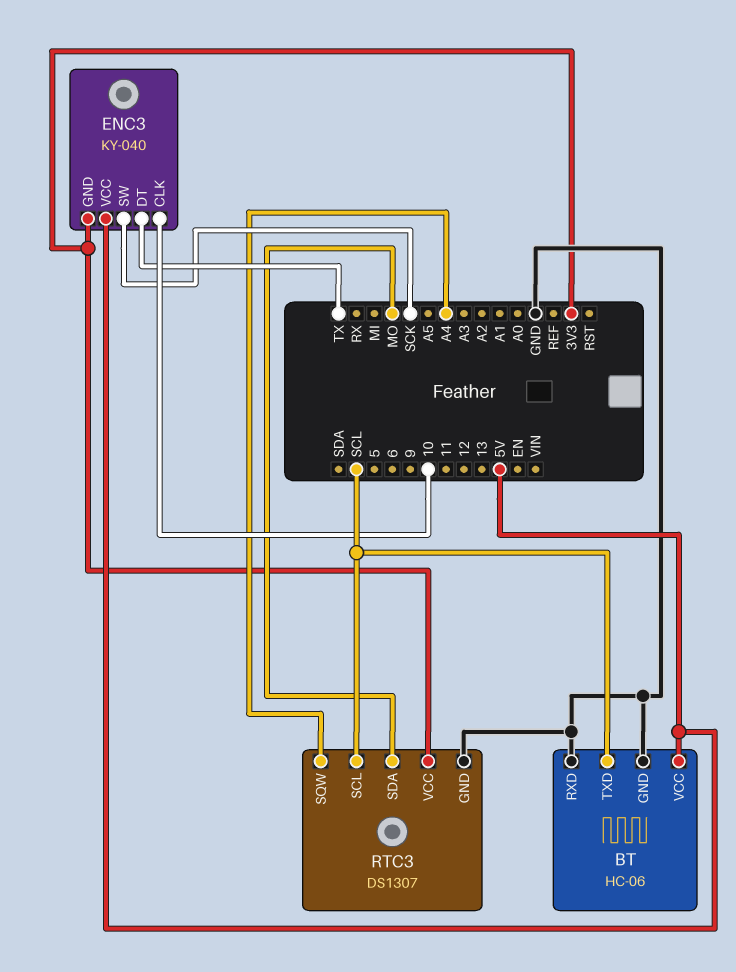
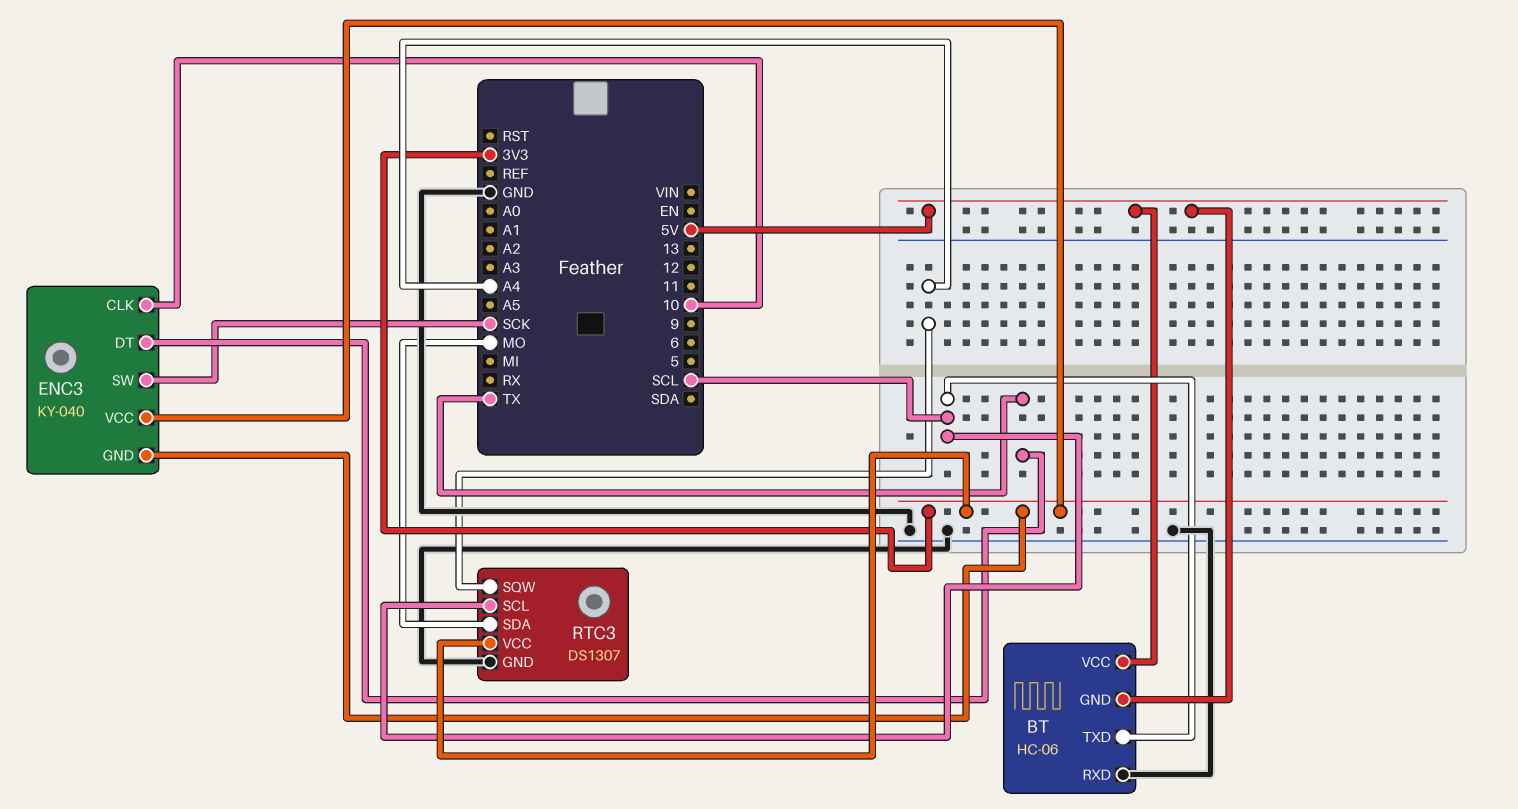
BT pin GND: GND -> 5V
ENC3 pin VCC: 5V -> 3V3

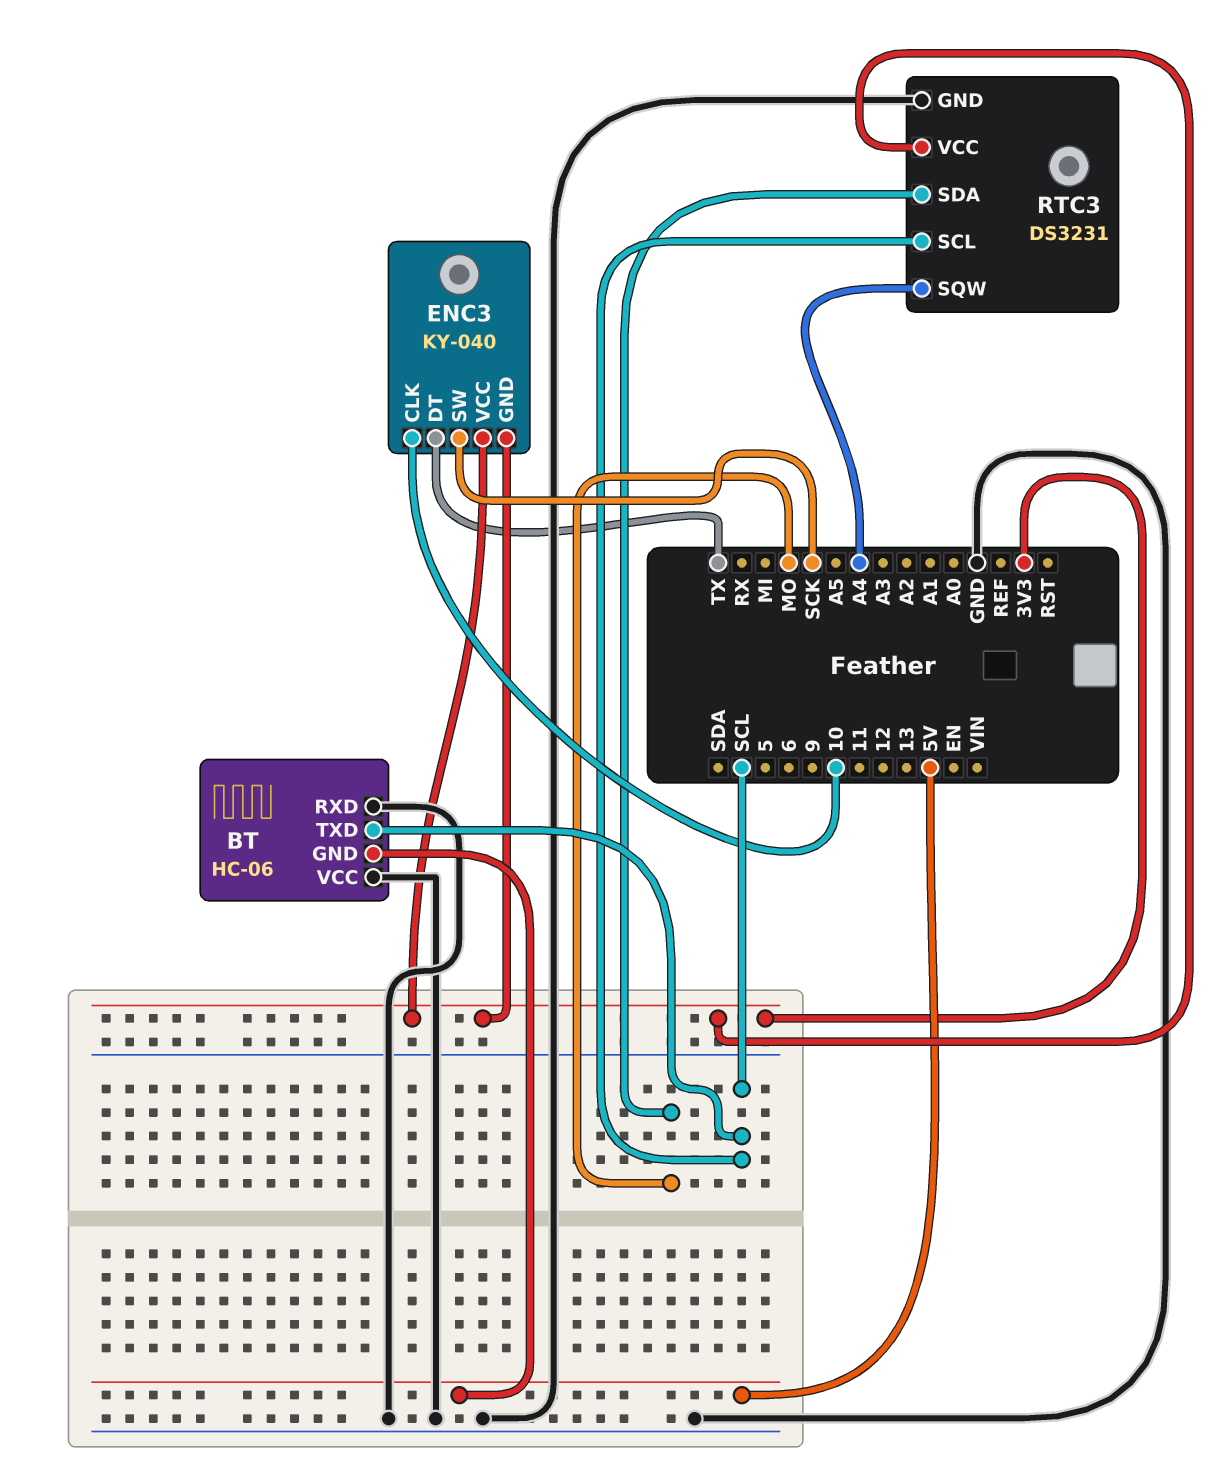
BT pin VCC: 5V -> GND
RTC3: DS1307 -> DS3231

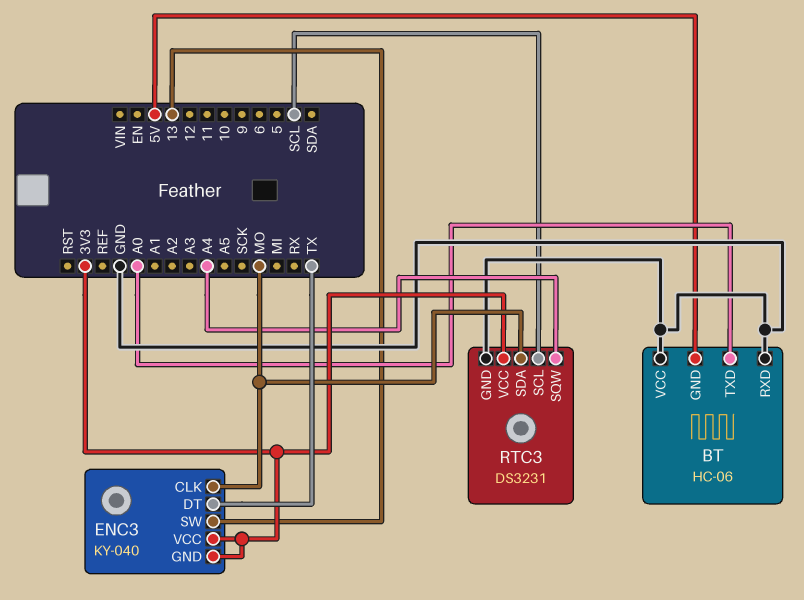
BT pin TXD: SCL -> A0
ENC3 pin CLK: 10 -> MO
ENC3 pin SW: SCK -> 13

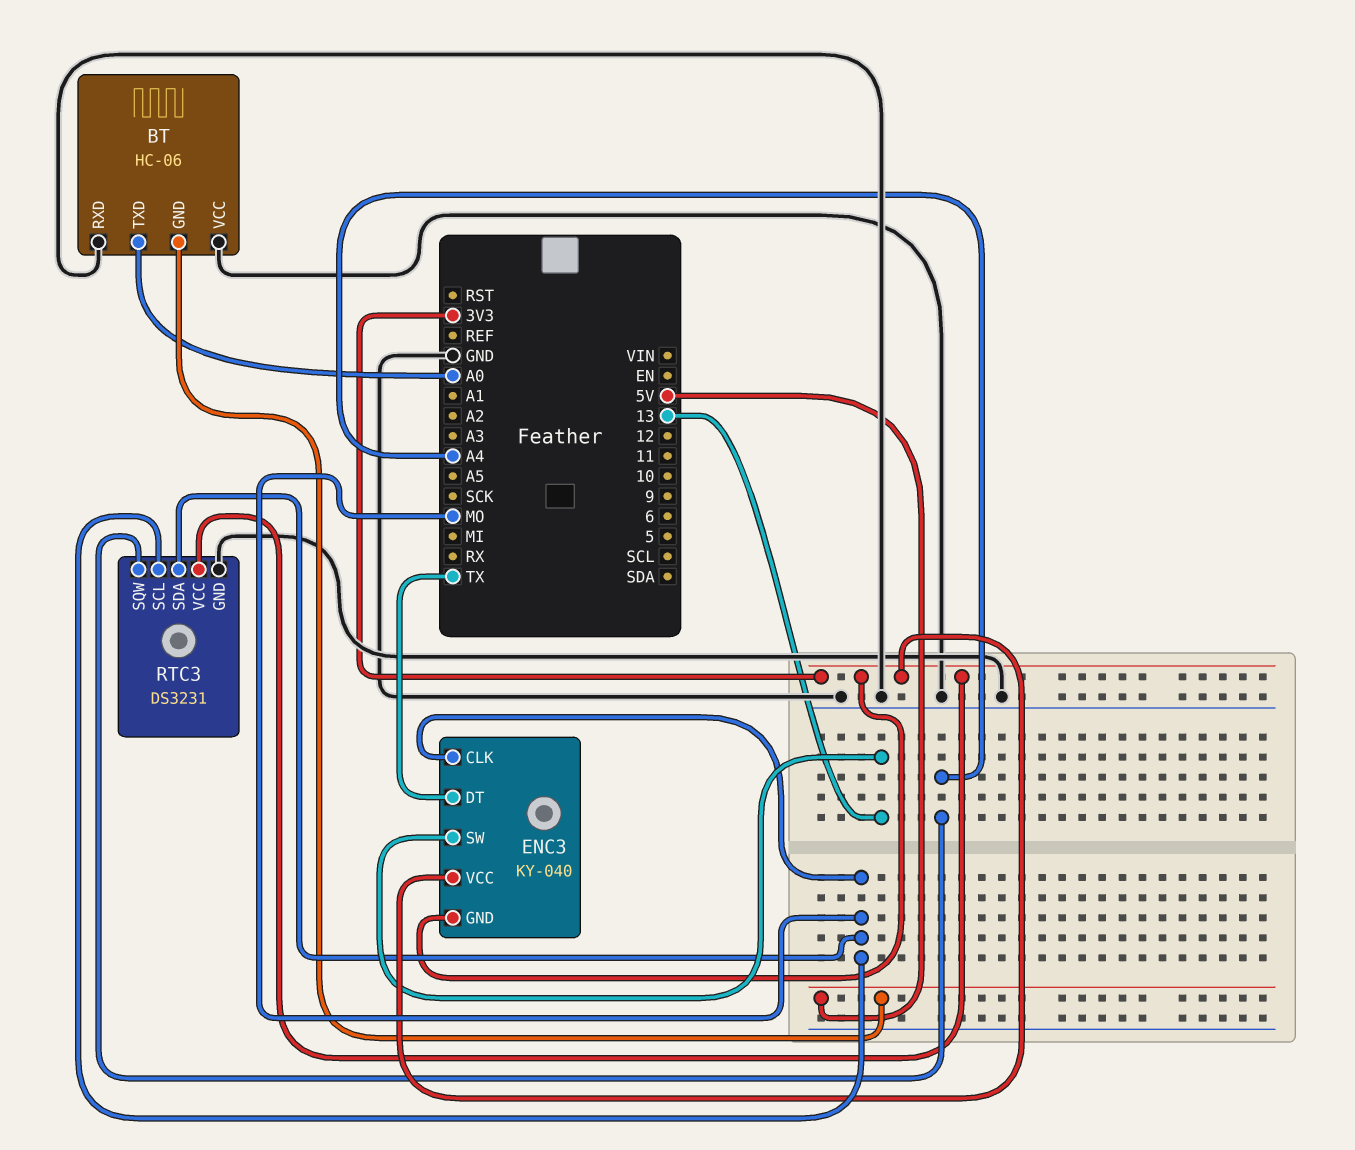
RTC3 pin SCL: SCL -> MO

